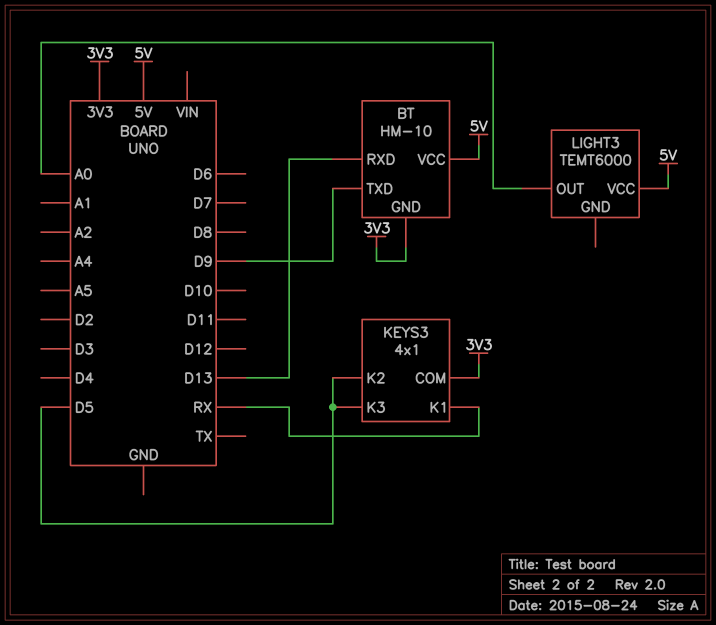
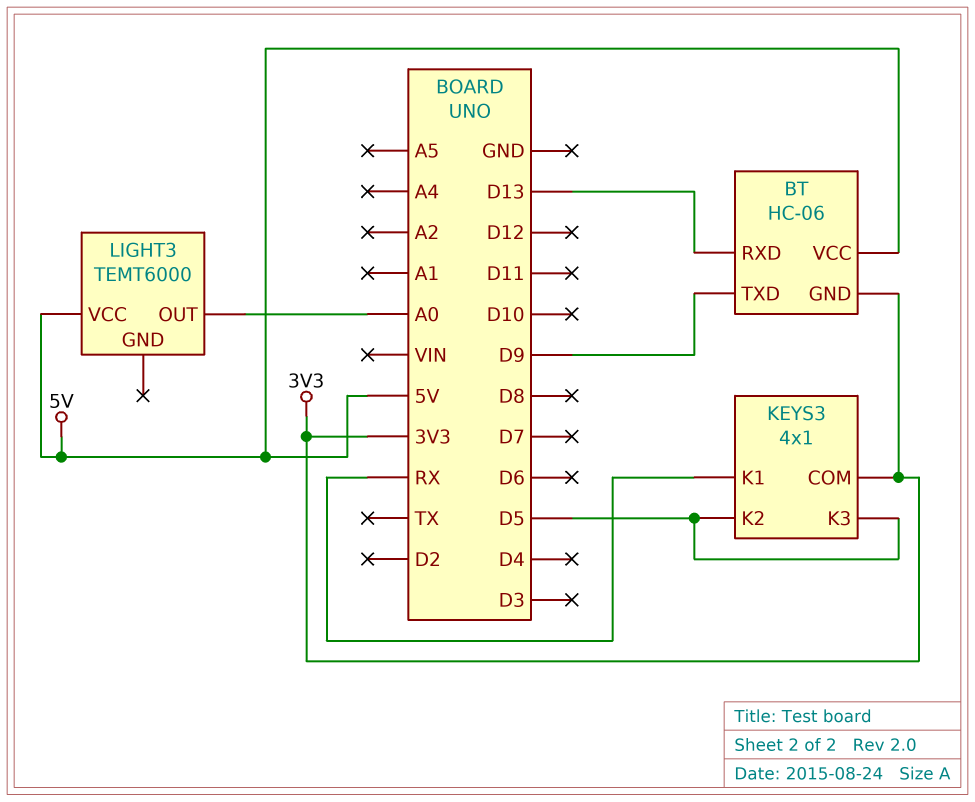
BT: HM-10 -> HC-06

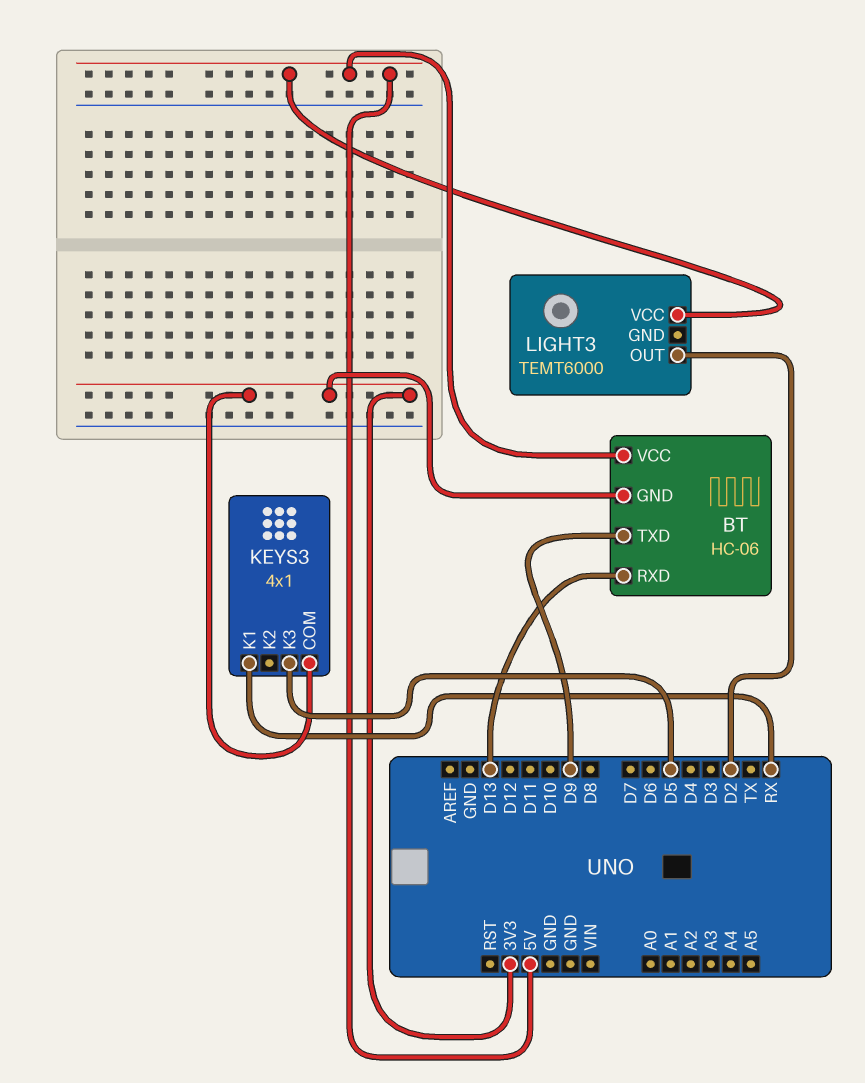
KEYS3 pin K2: D5 -> none
LIGHT3 pin OUT: A0 -> D2

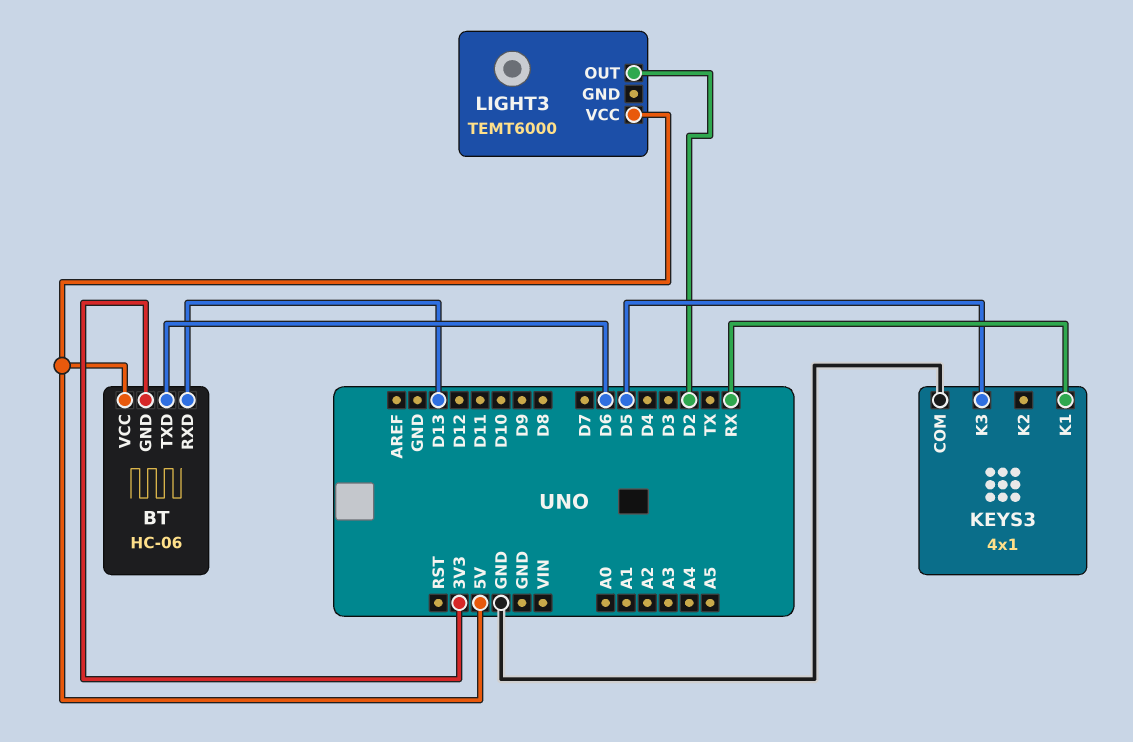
BT pin TXD: D9 -> D6
KEYS3 pin COM: 3V3 -> GND

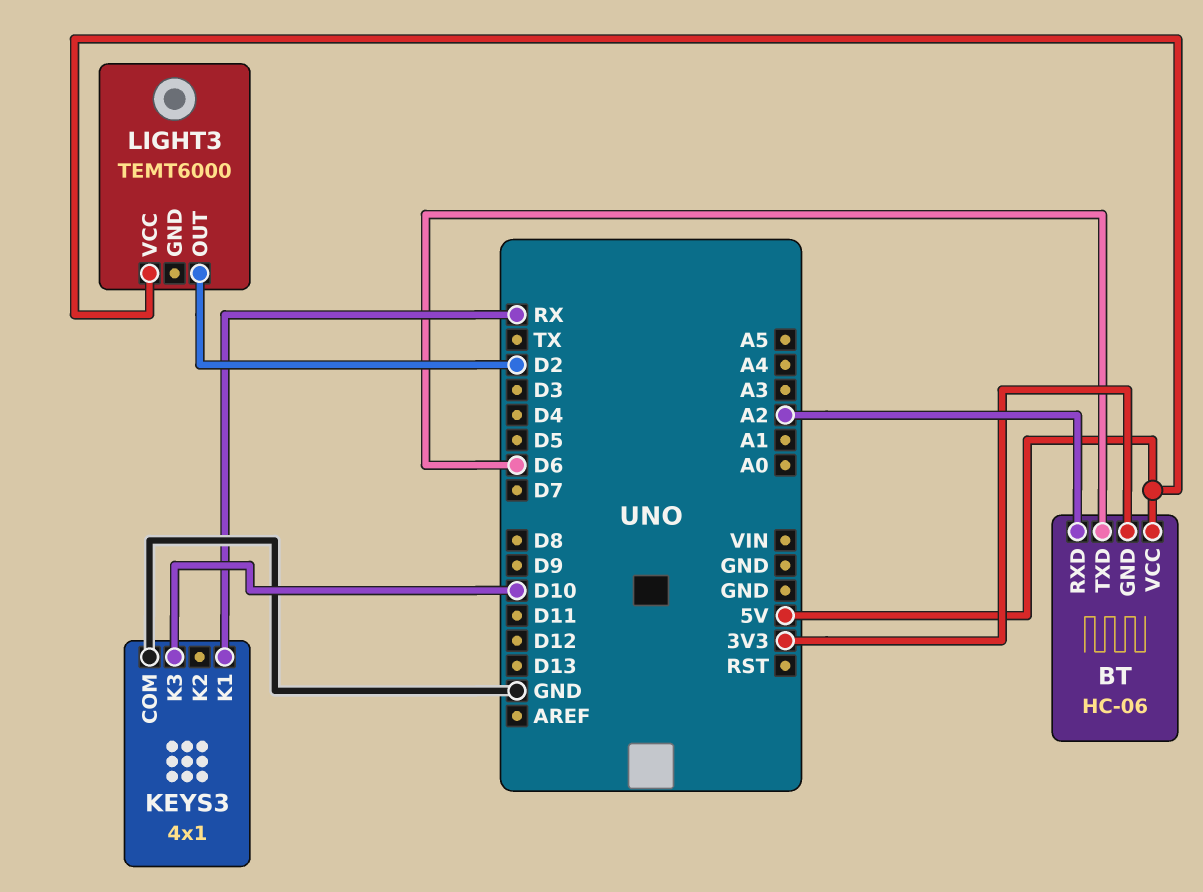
BT pin RXD: D13 -> A2
KEYS3 pin K3: D5 -> D10

